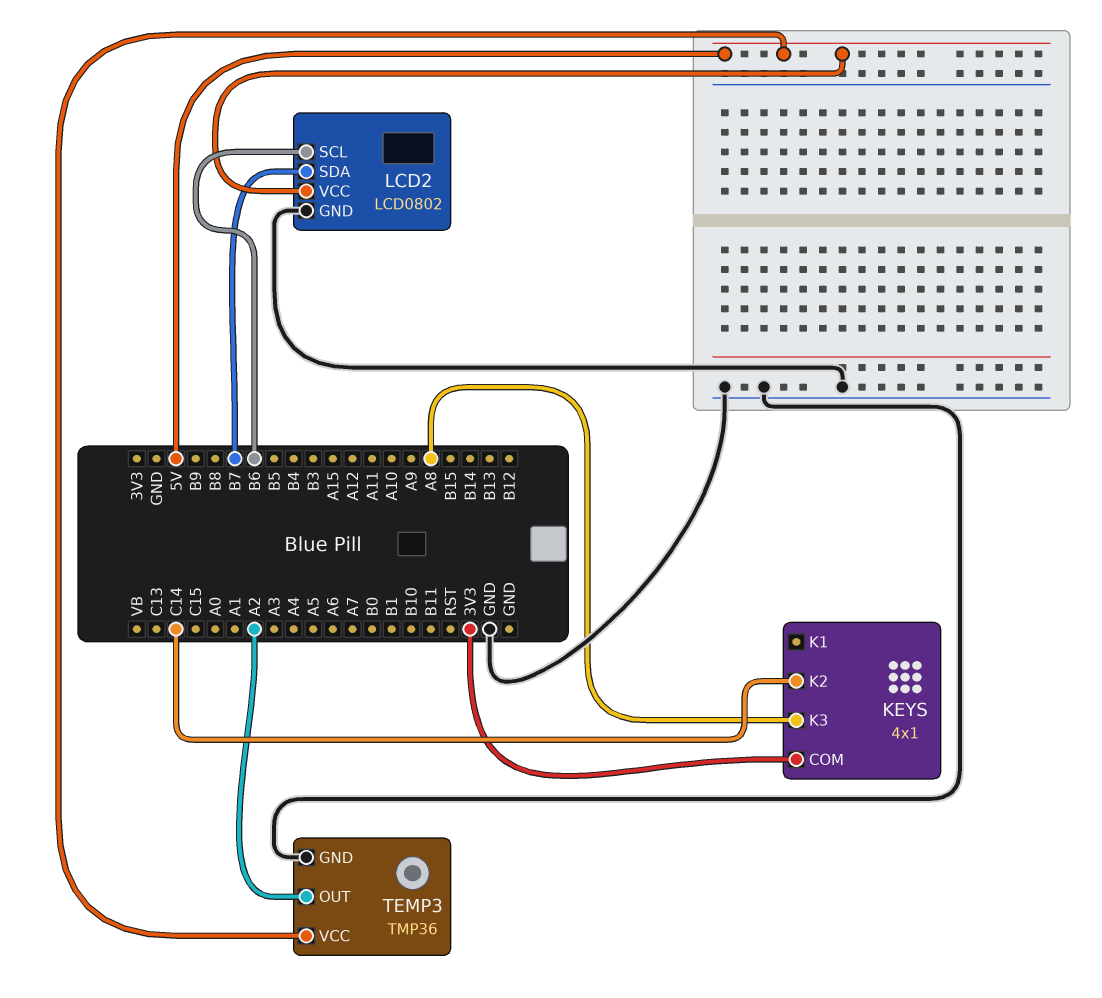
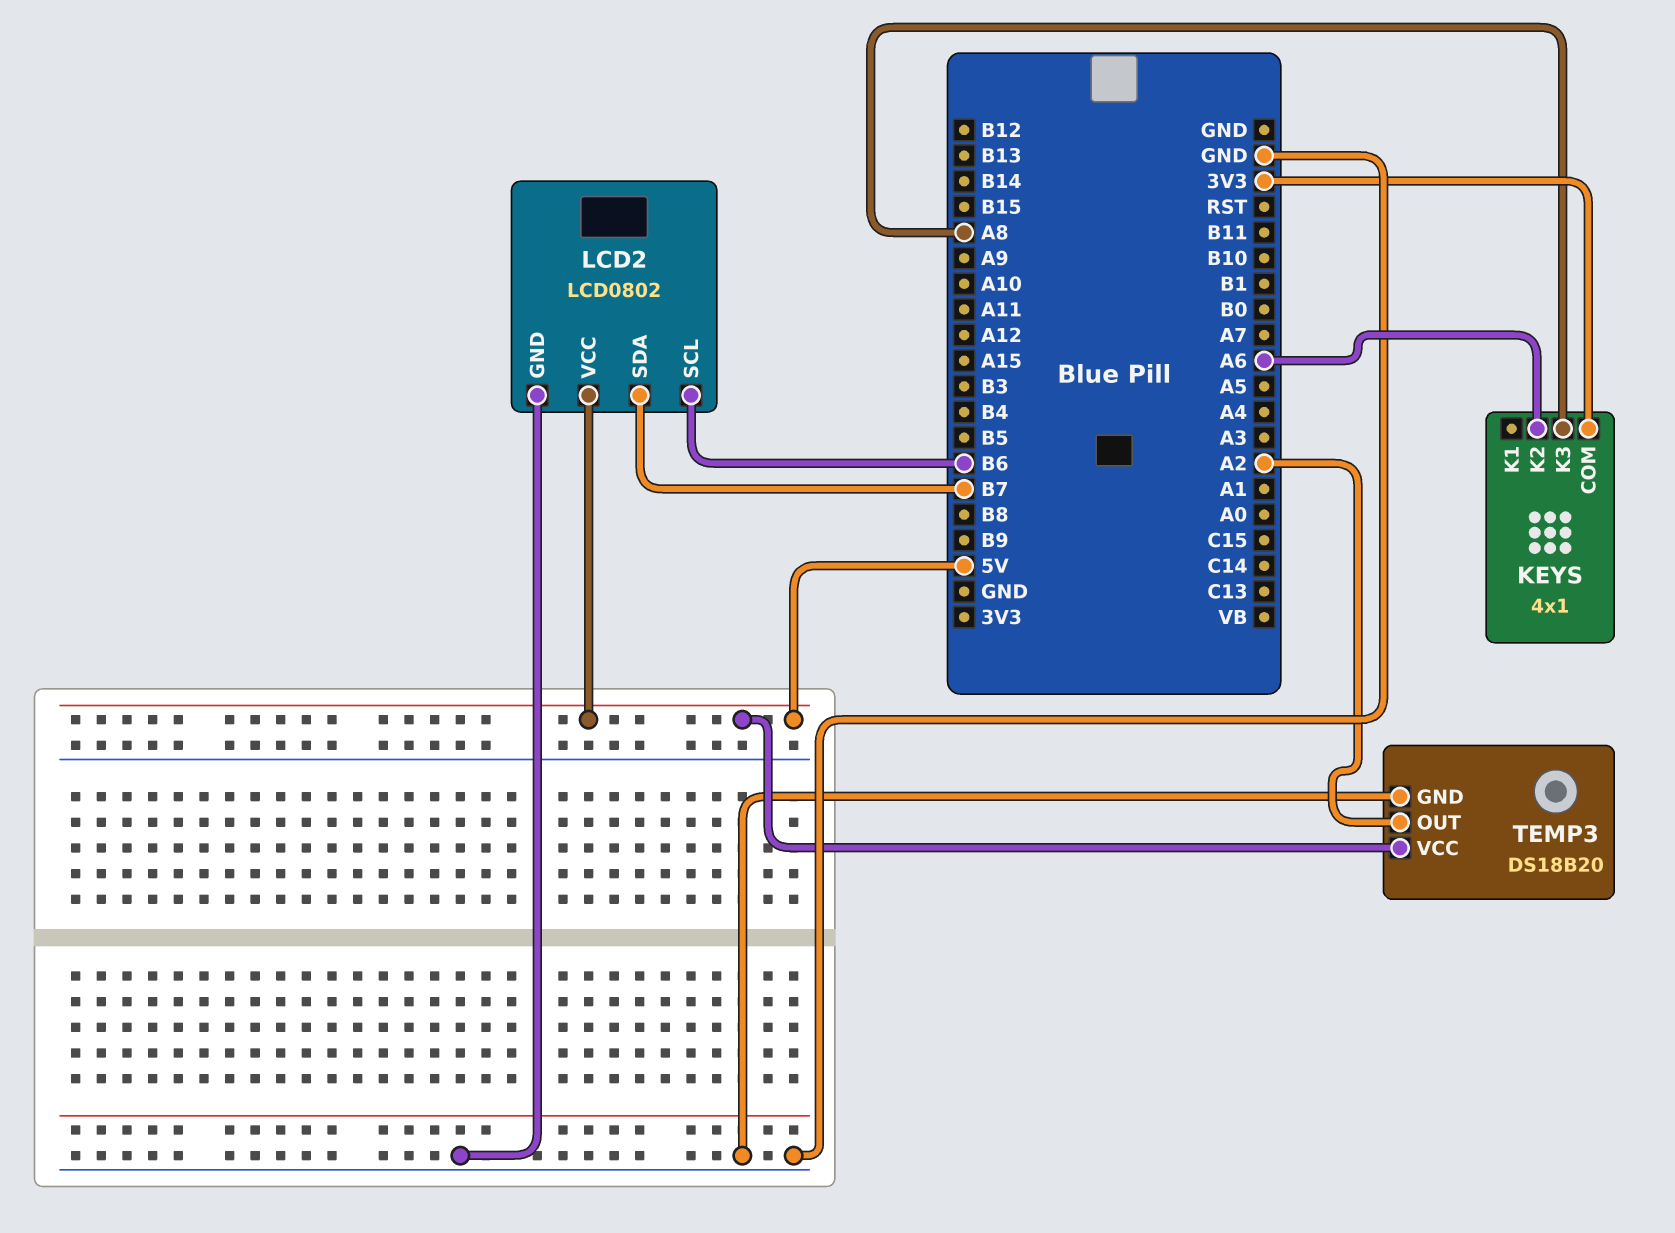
KEYS pin K2: C14 -> A6
TEMP3: TMP36 -> DS18B20

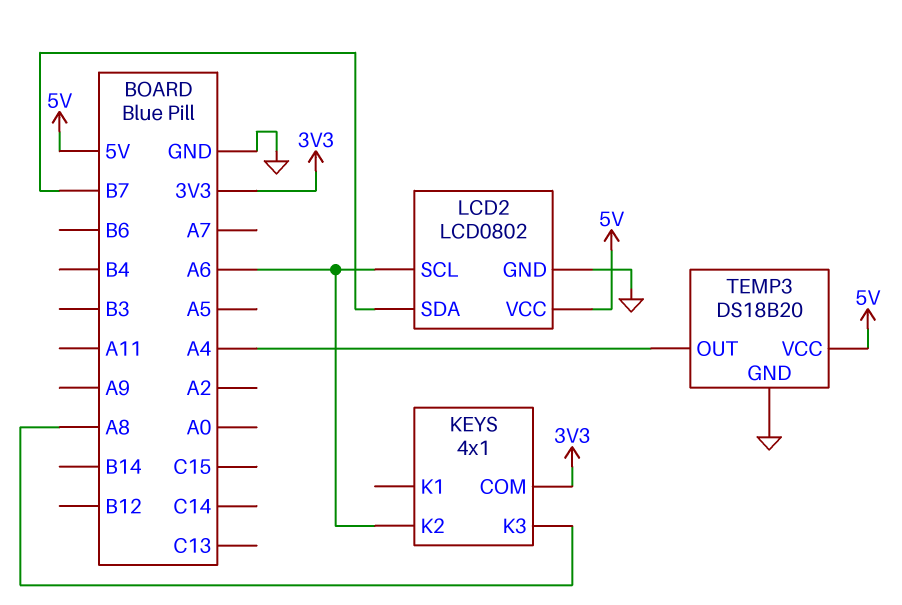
LCD2 pin SCL: B6 -> A6
TEMP3 pin OUT: A2 -> A4

